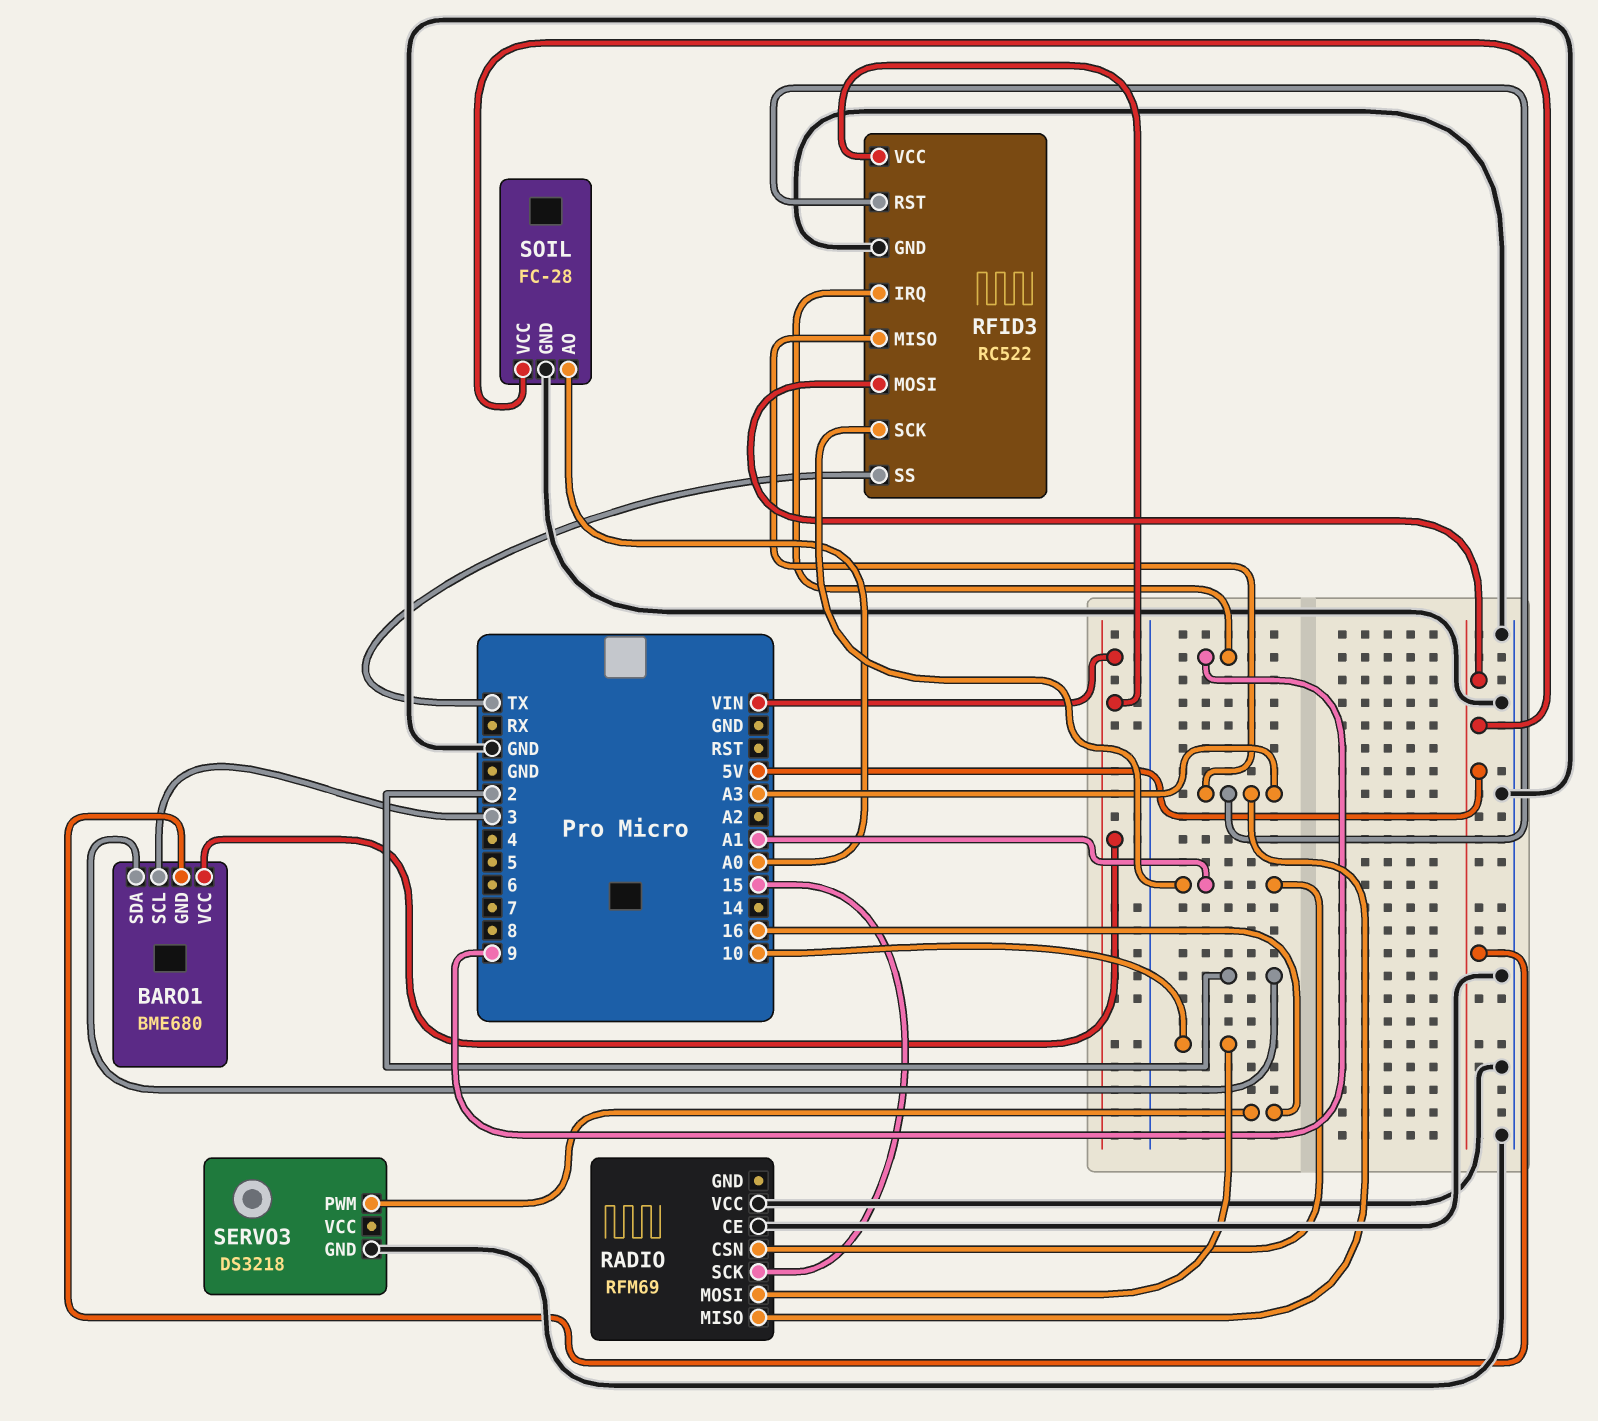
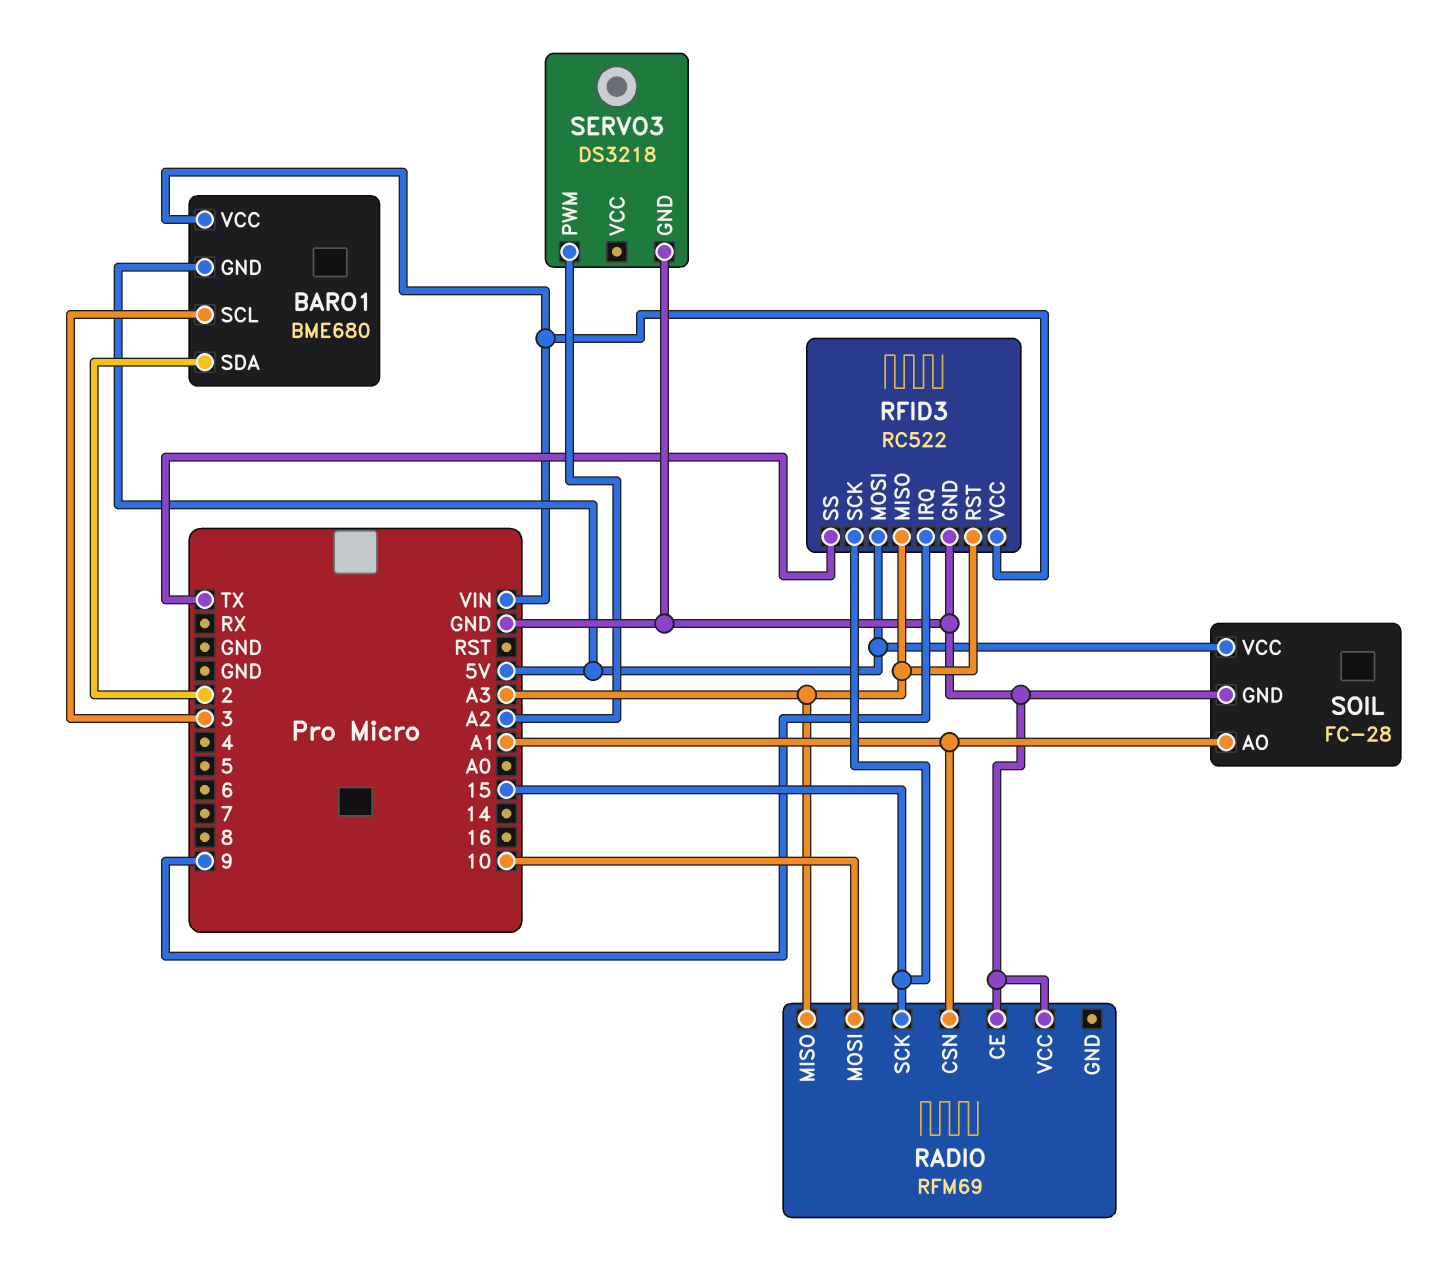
RFID3 pin SCK: A1 -> 15
SERVO3 pin PWM: 16 -> A2
SOIL pin AO: A0 -> A1

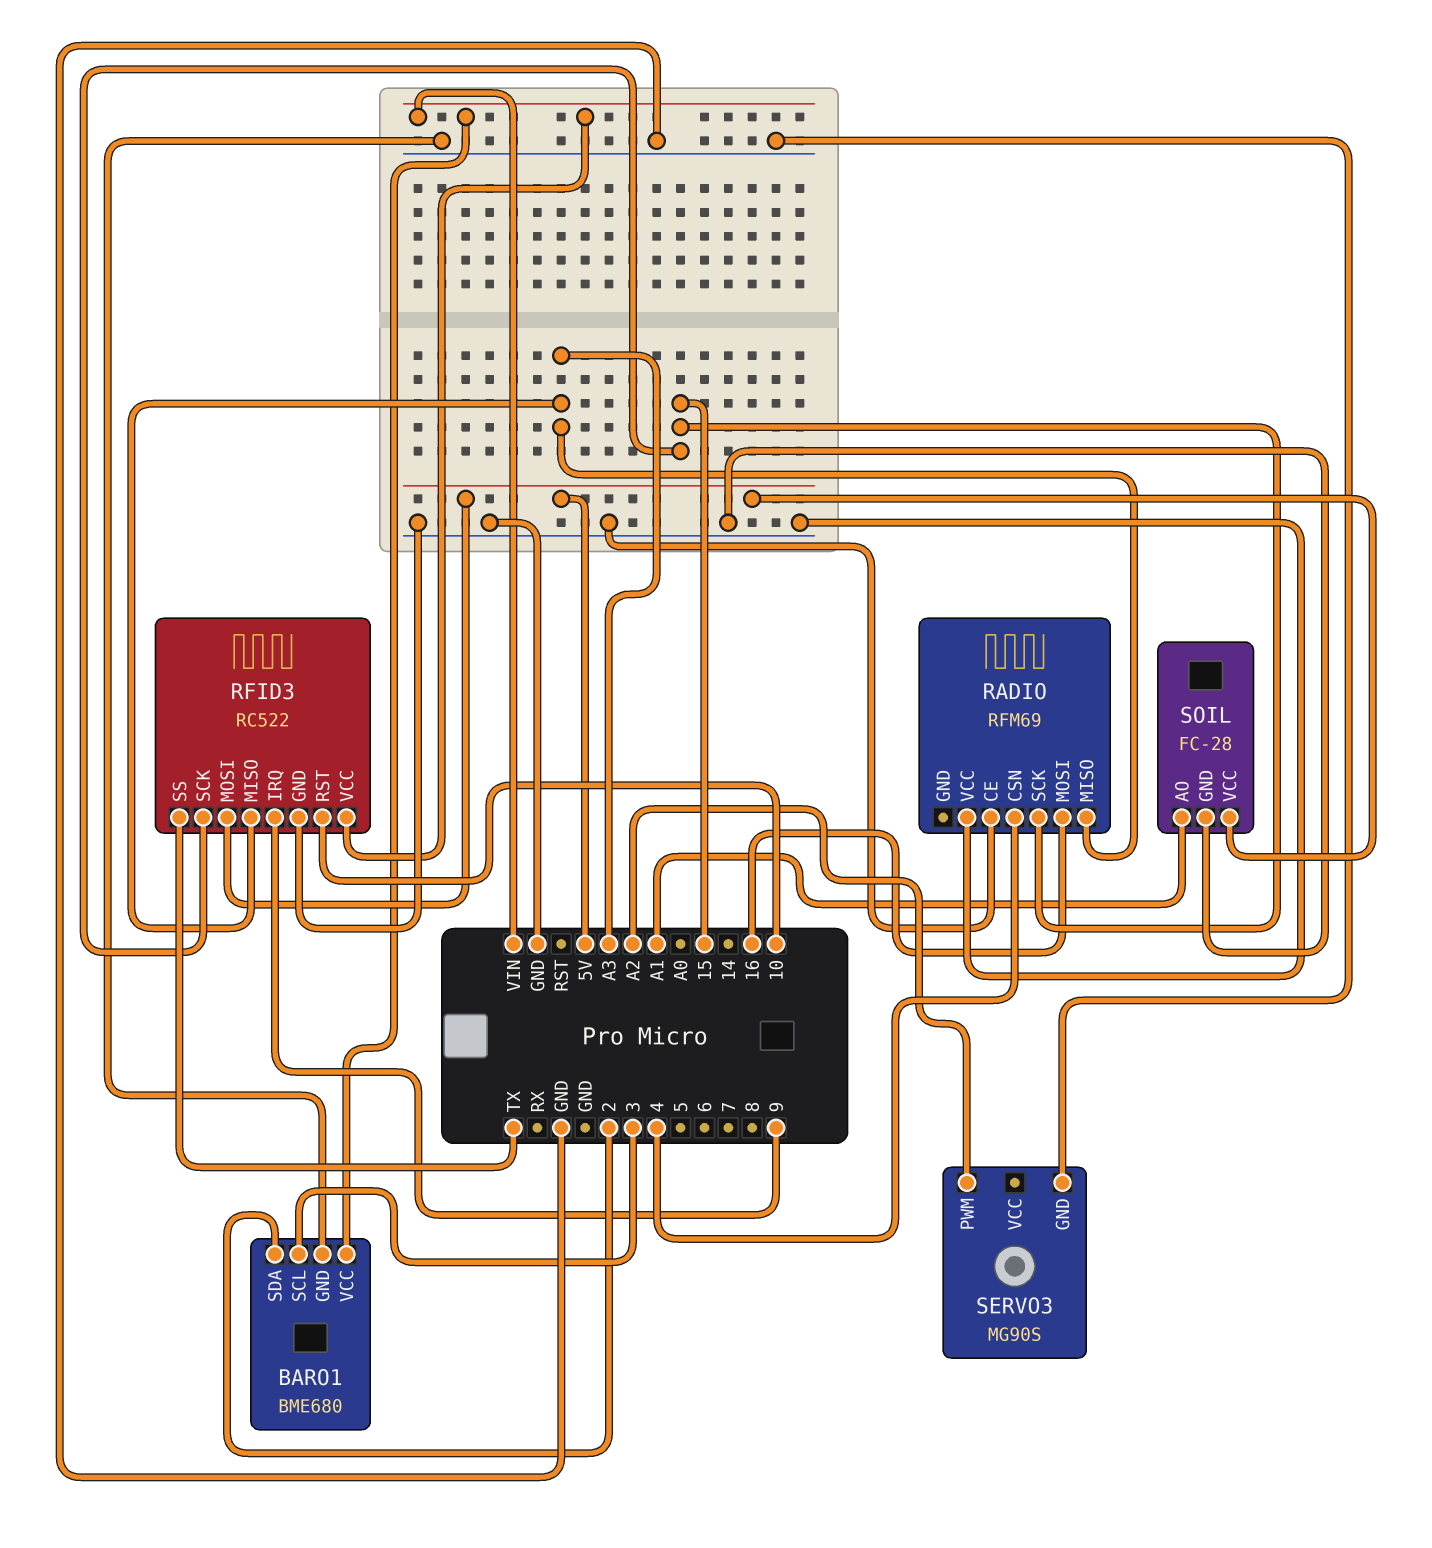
BARO1 pin GND: 5V -> GND
RADIO pin CSN: A1 -> 4
RADIO pin MOSI: 10 -> 16
RFID3 pin RST: A3 -> 10
SERVO3: DS3218 -> MG90S

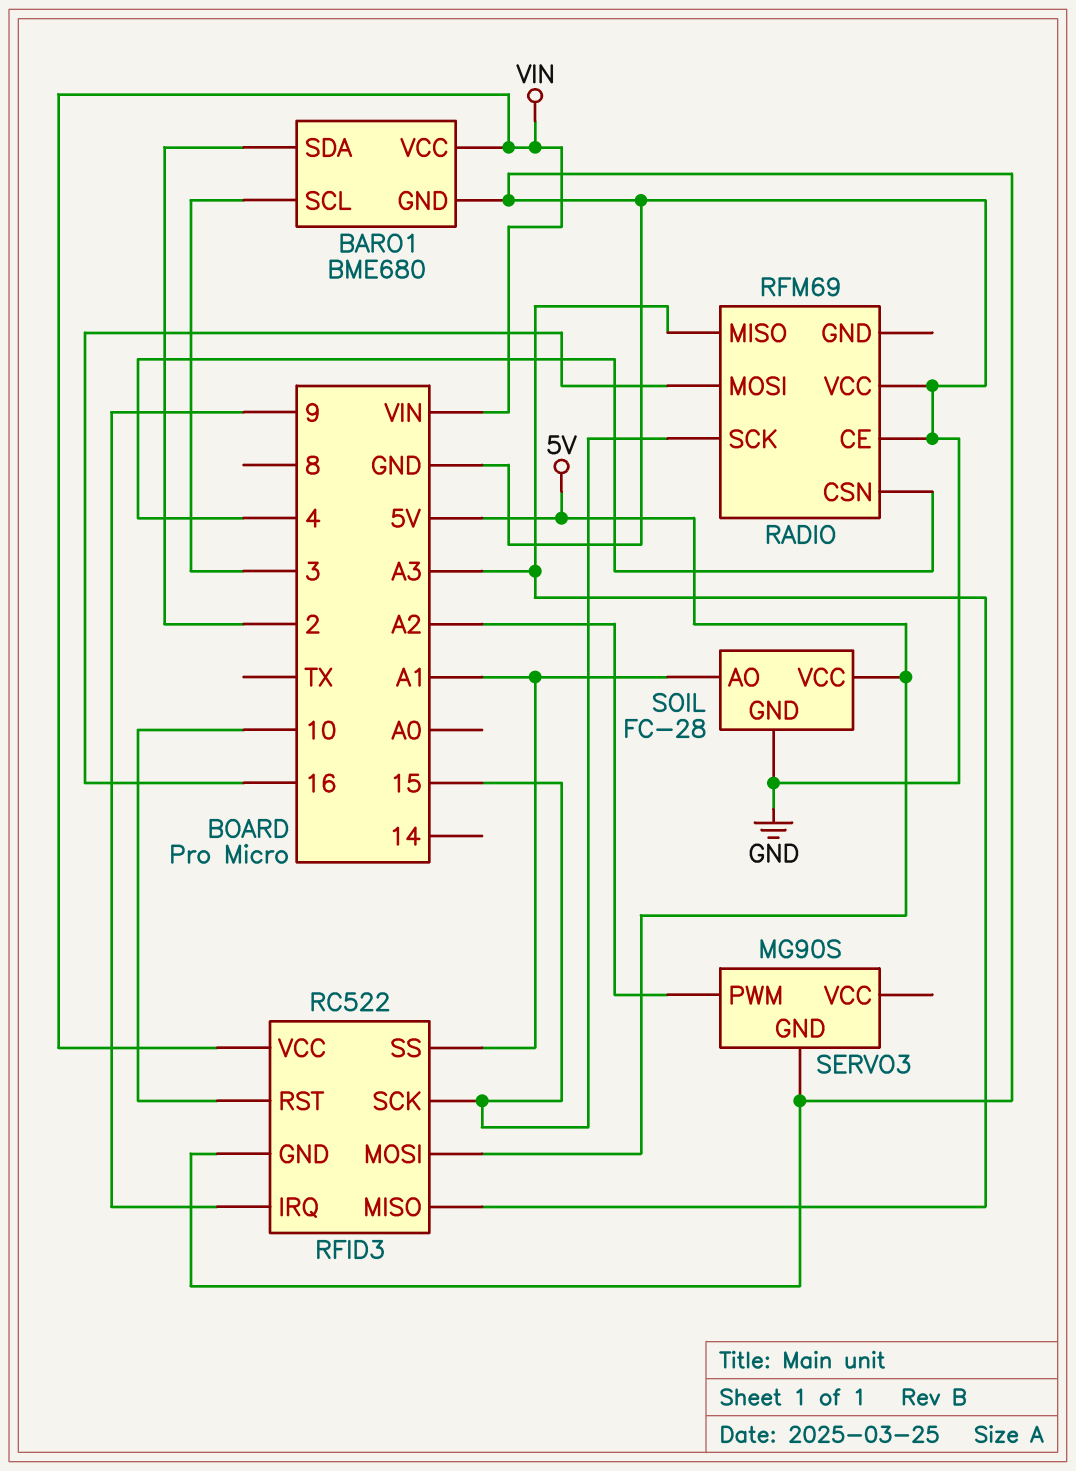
RFID3 pin SS: TX -> A1

